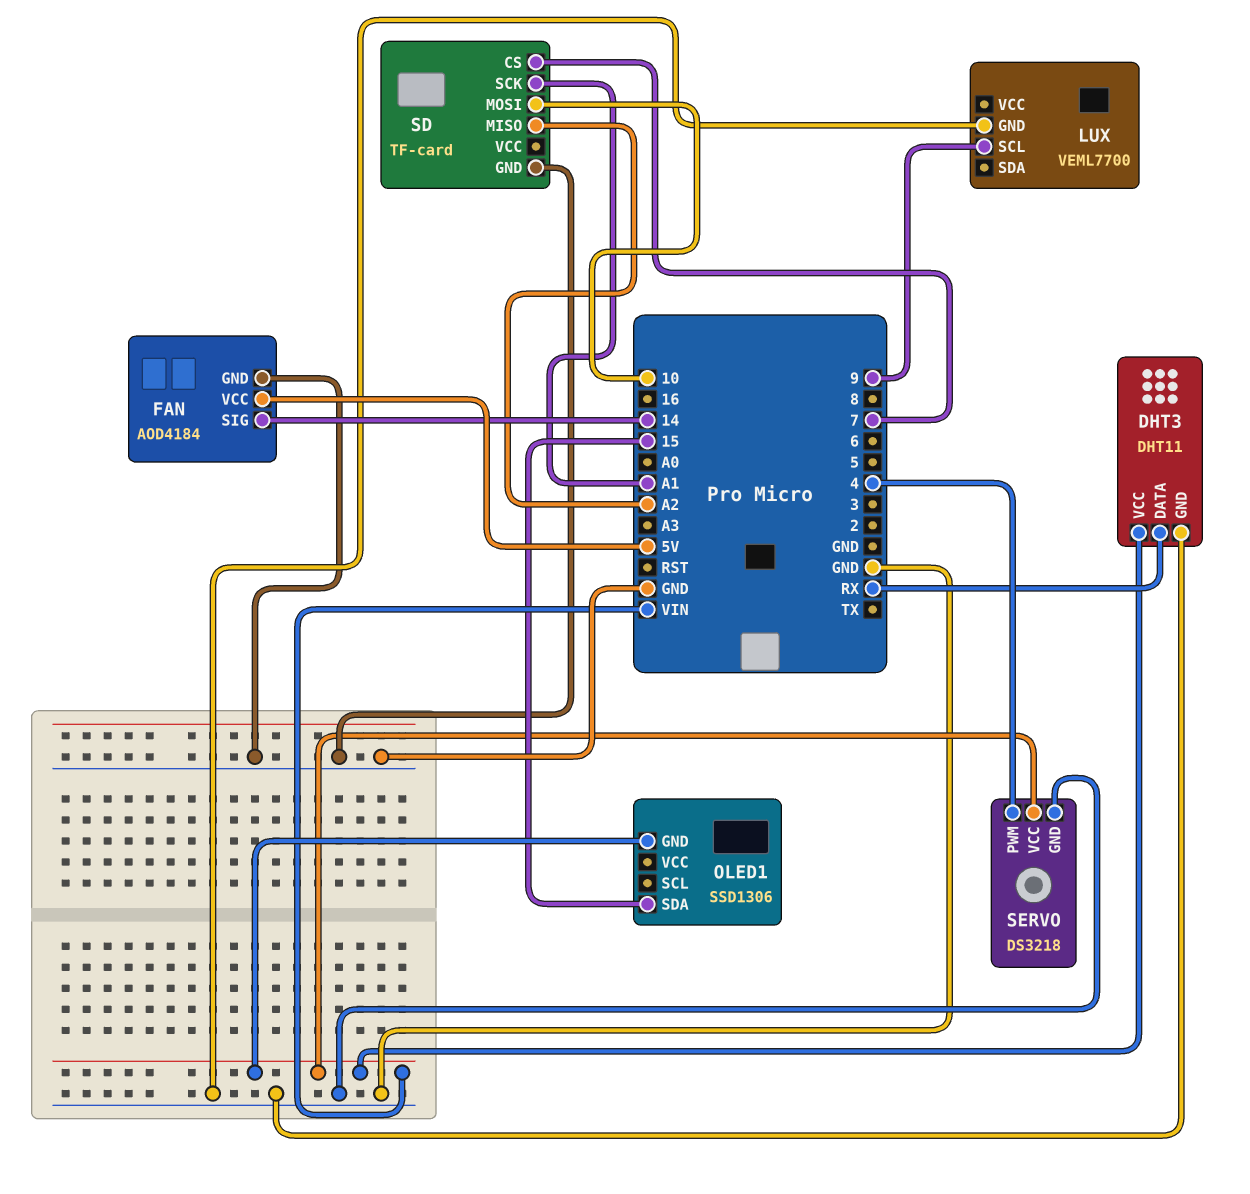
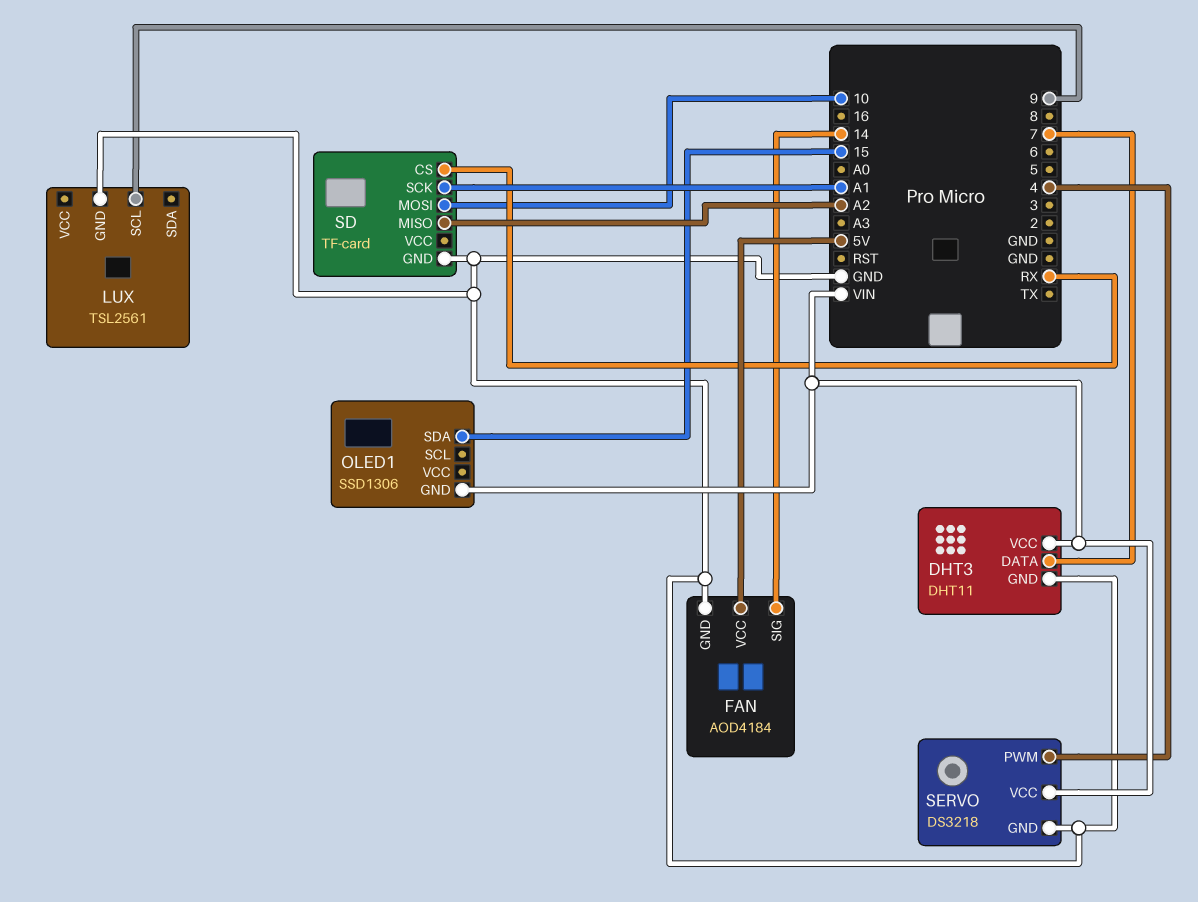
DHT3 pin DATA: RX -> 7
LUX: VEML7700 -> TSL2561
SD pin CS: 7 -> RX

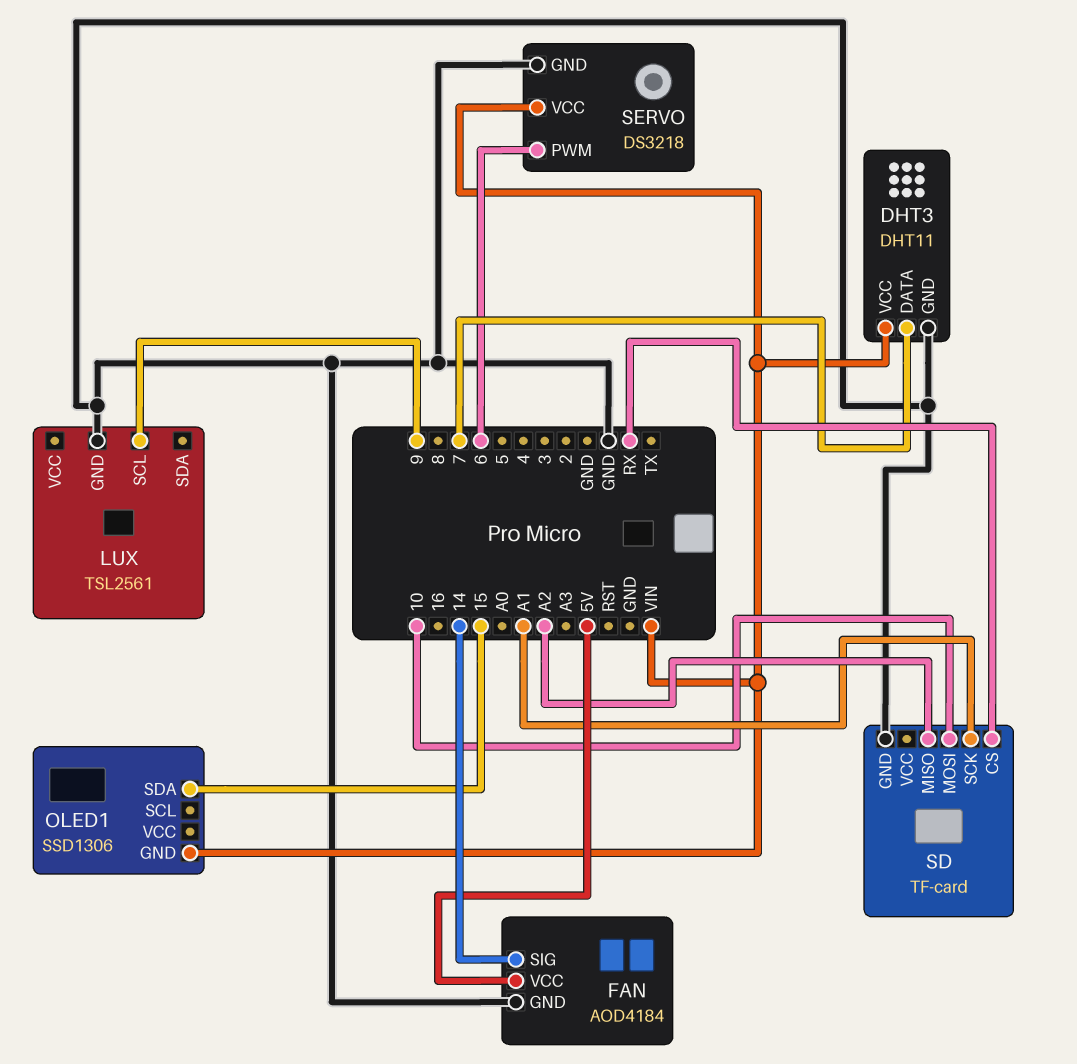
SERVO pin PWM: 4 -> 6

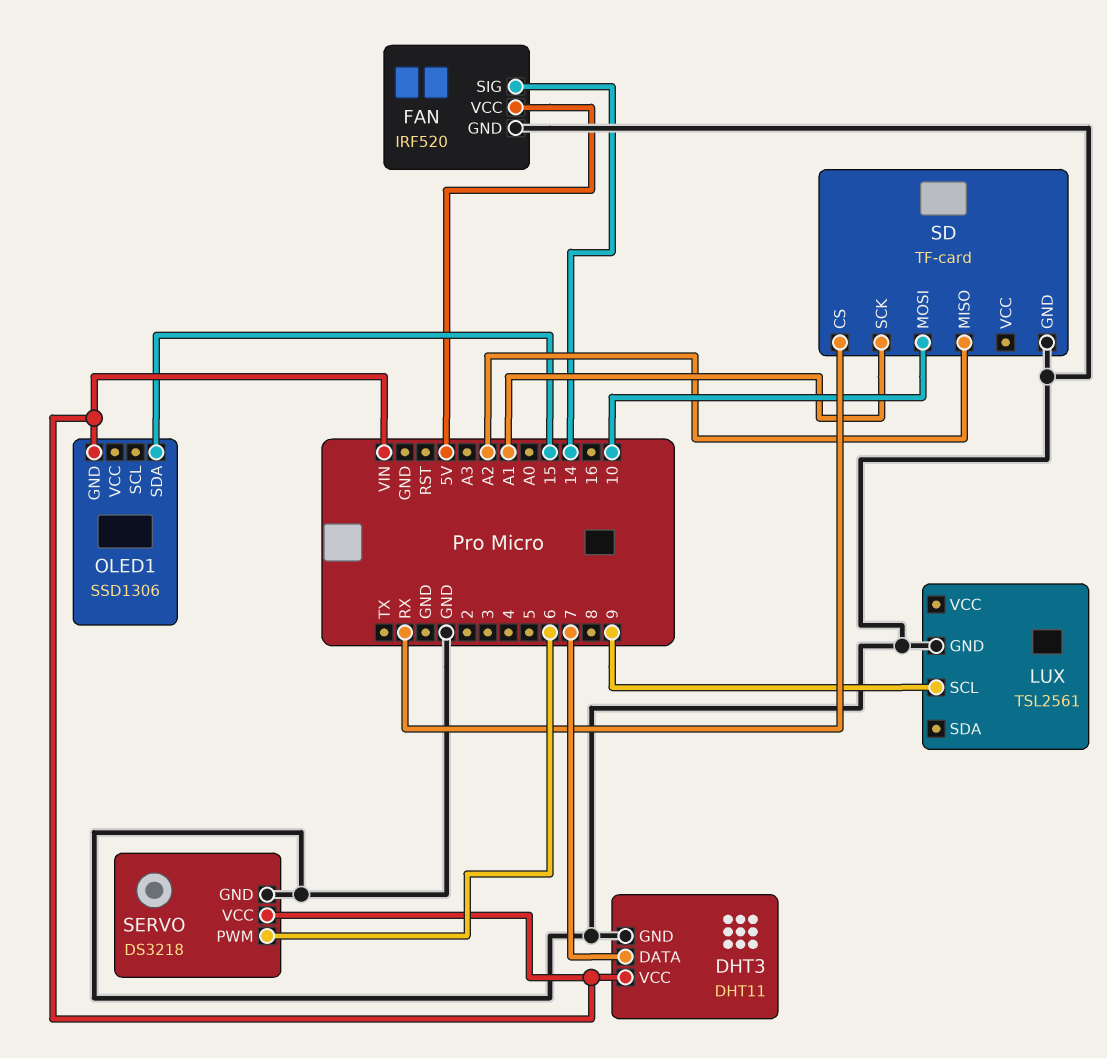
FAN: AOD4184 -> IRF520

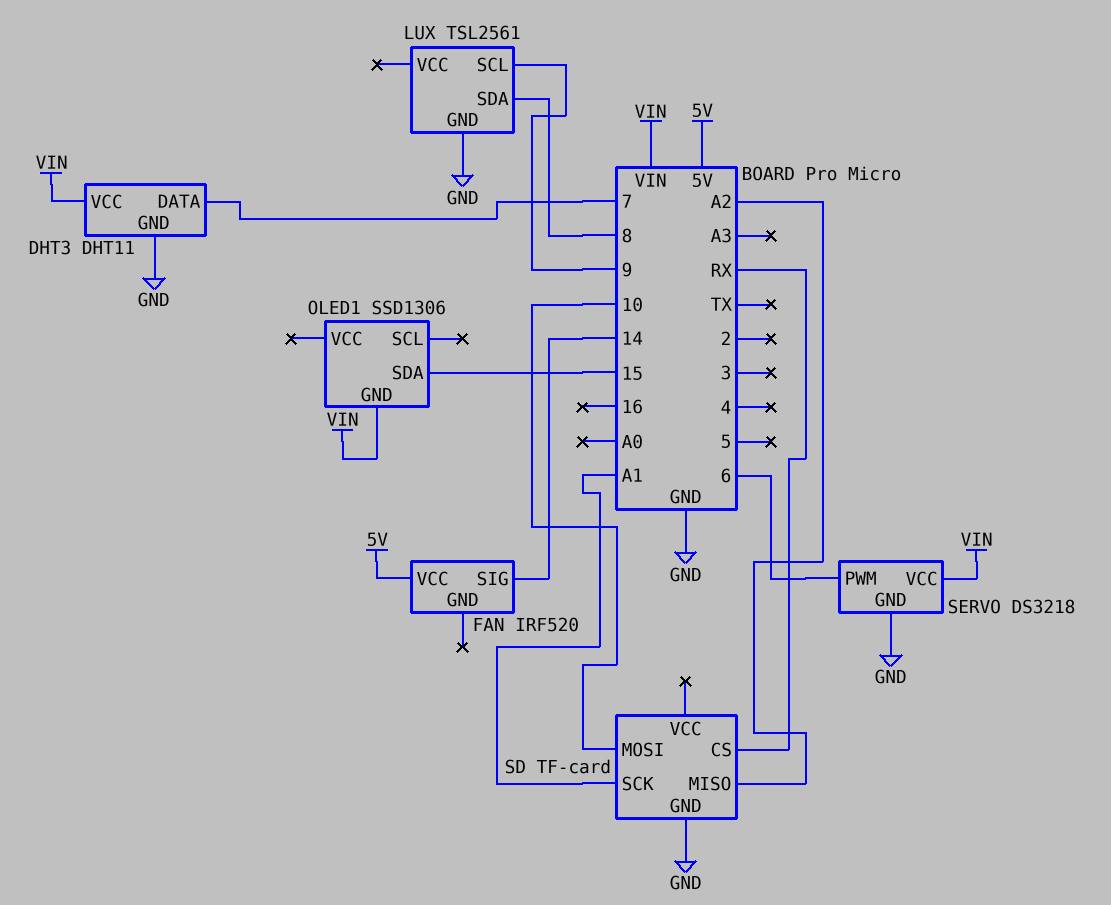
FAN pin GND: GND -> none
LUX pin SDA: none -> 8

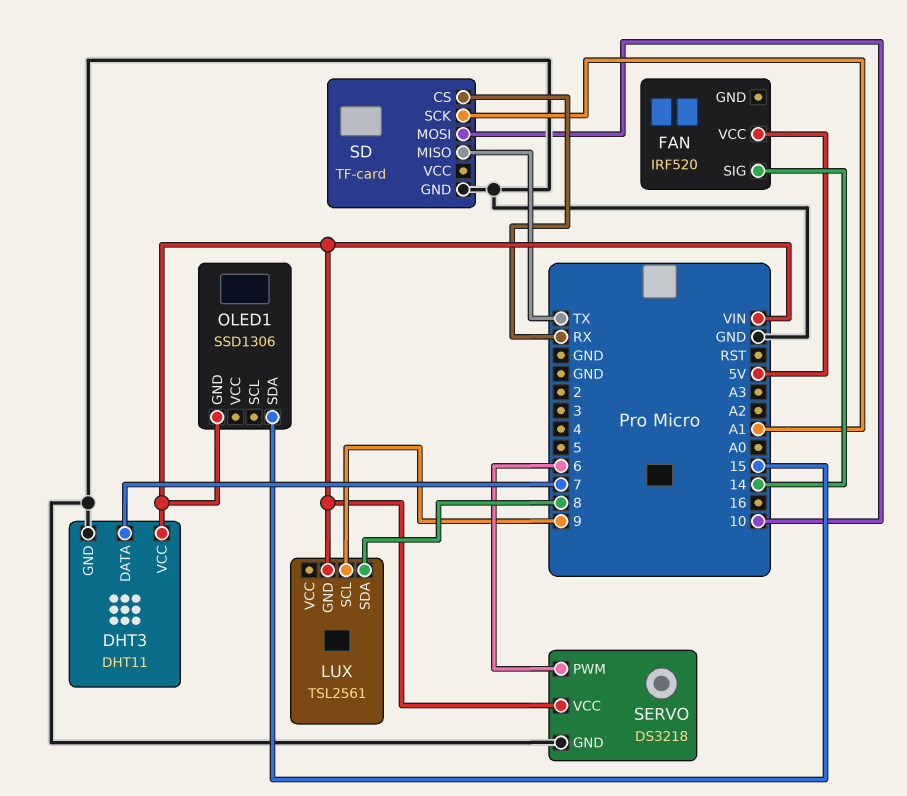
LUX pin GND: GND -> VIN
SD pin MISO: A2 -> TX

